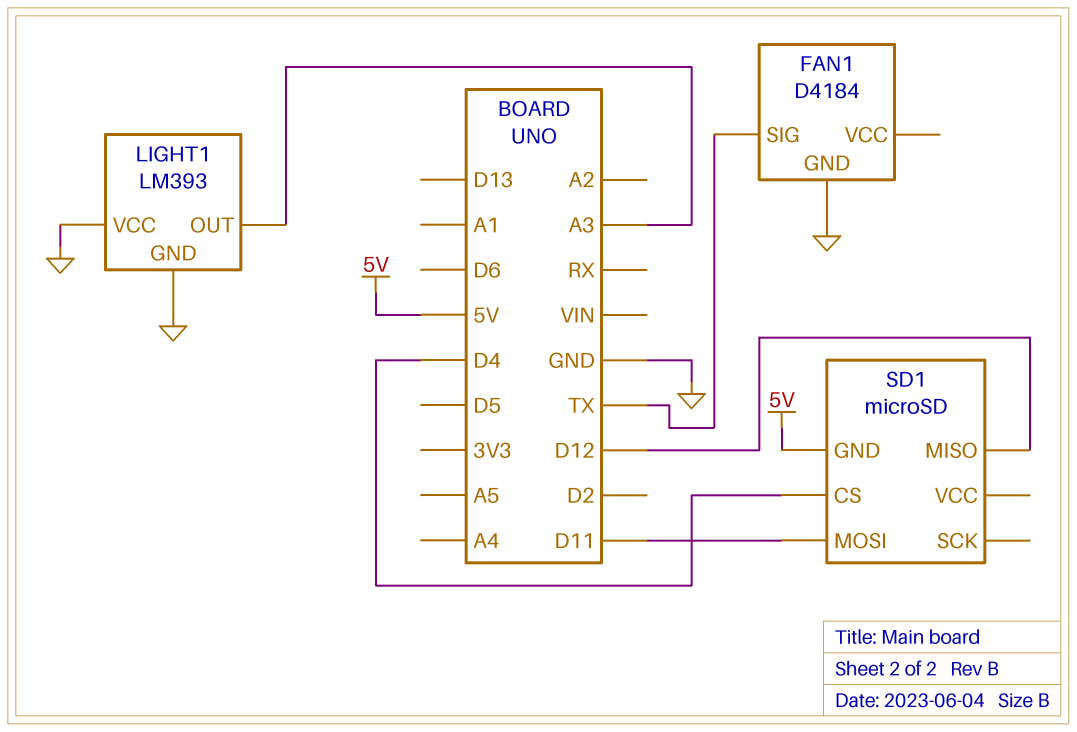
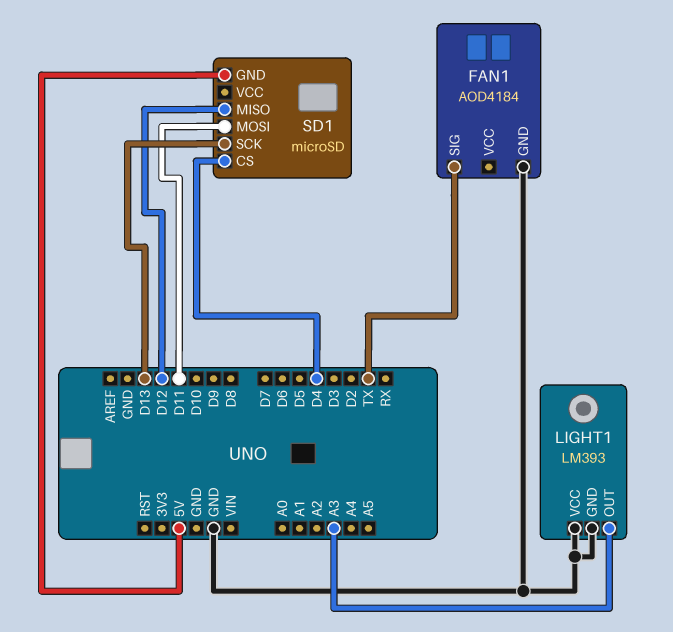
FAN1: D4184 -> AOD4184
SD1 pin SCK: none -> D13

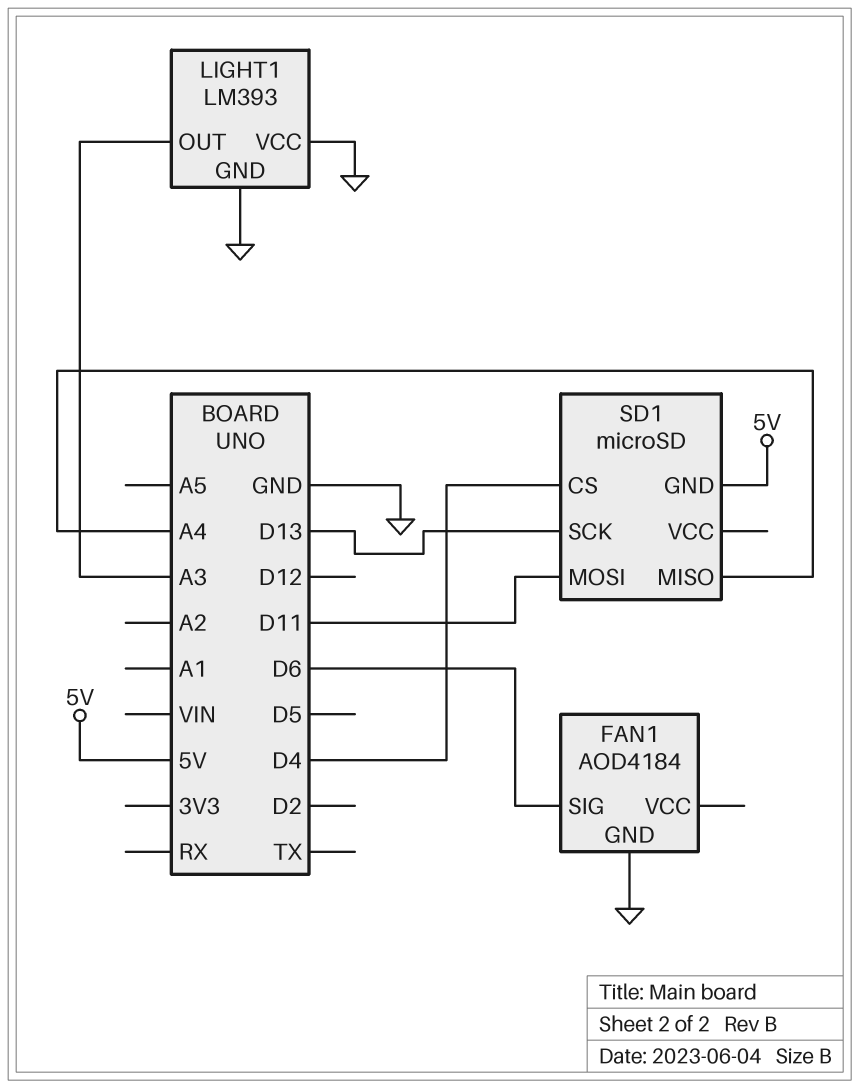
FAN1 pin SIG: TX -> D6
SD1 pin MISO: D12 -> A4

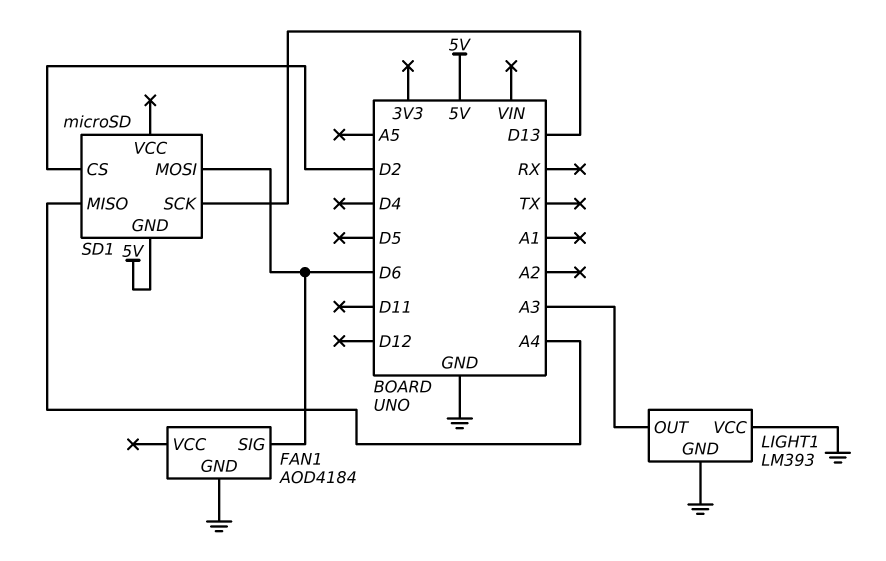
SD1 pin CS: D4 -> D2
SD1 pin MOSI: D11 -> D6

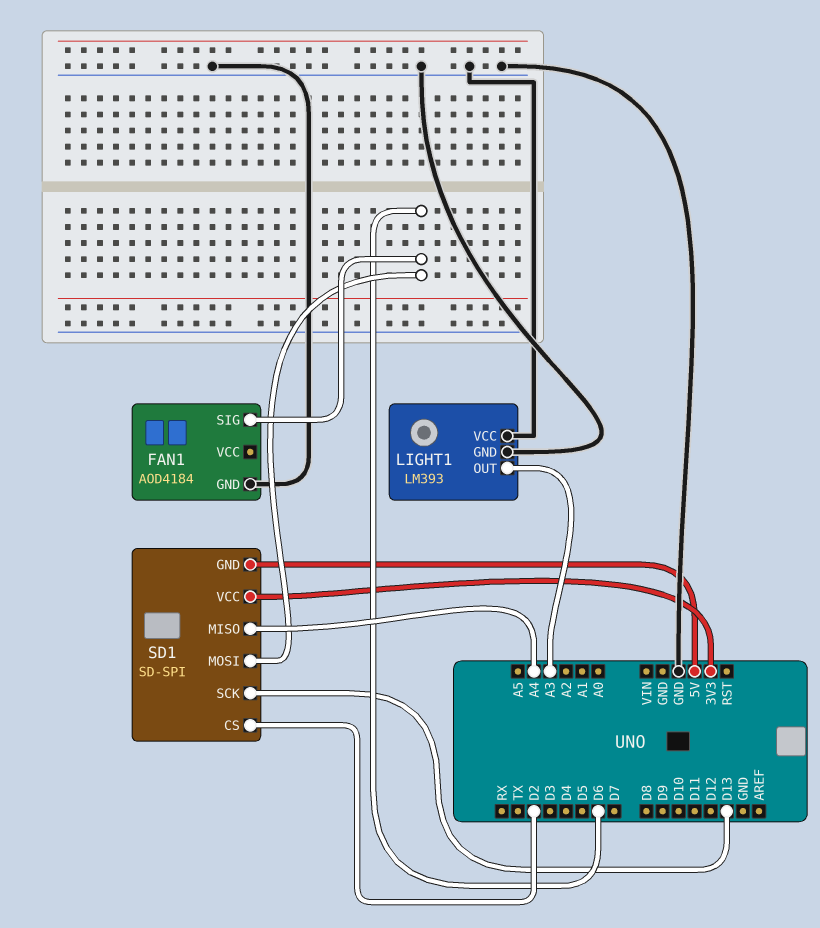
SD1: microSD -> SD-SPI
SD1 pin VCC: none -> 3V3

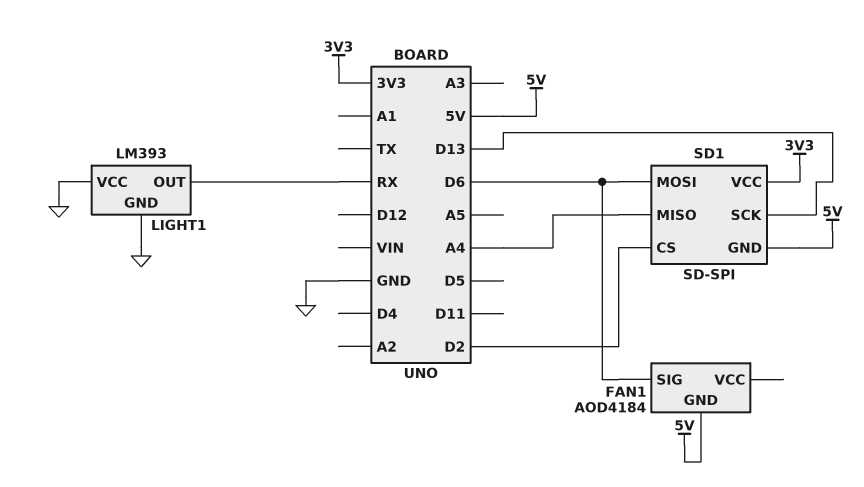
FAN1 pin GND: GND -> 5V
LIGHT1 pin OUT: A3 -> RX

